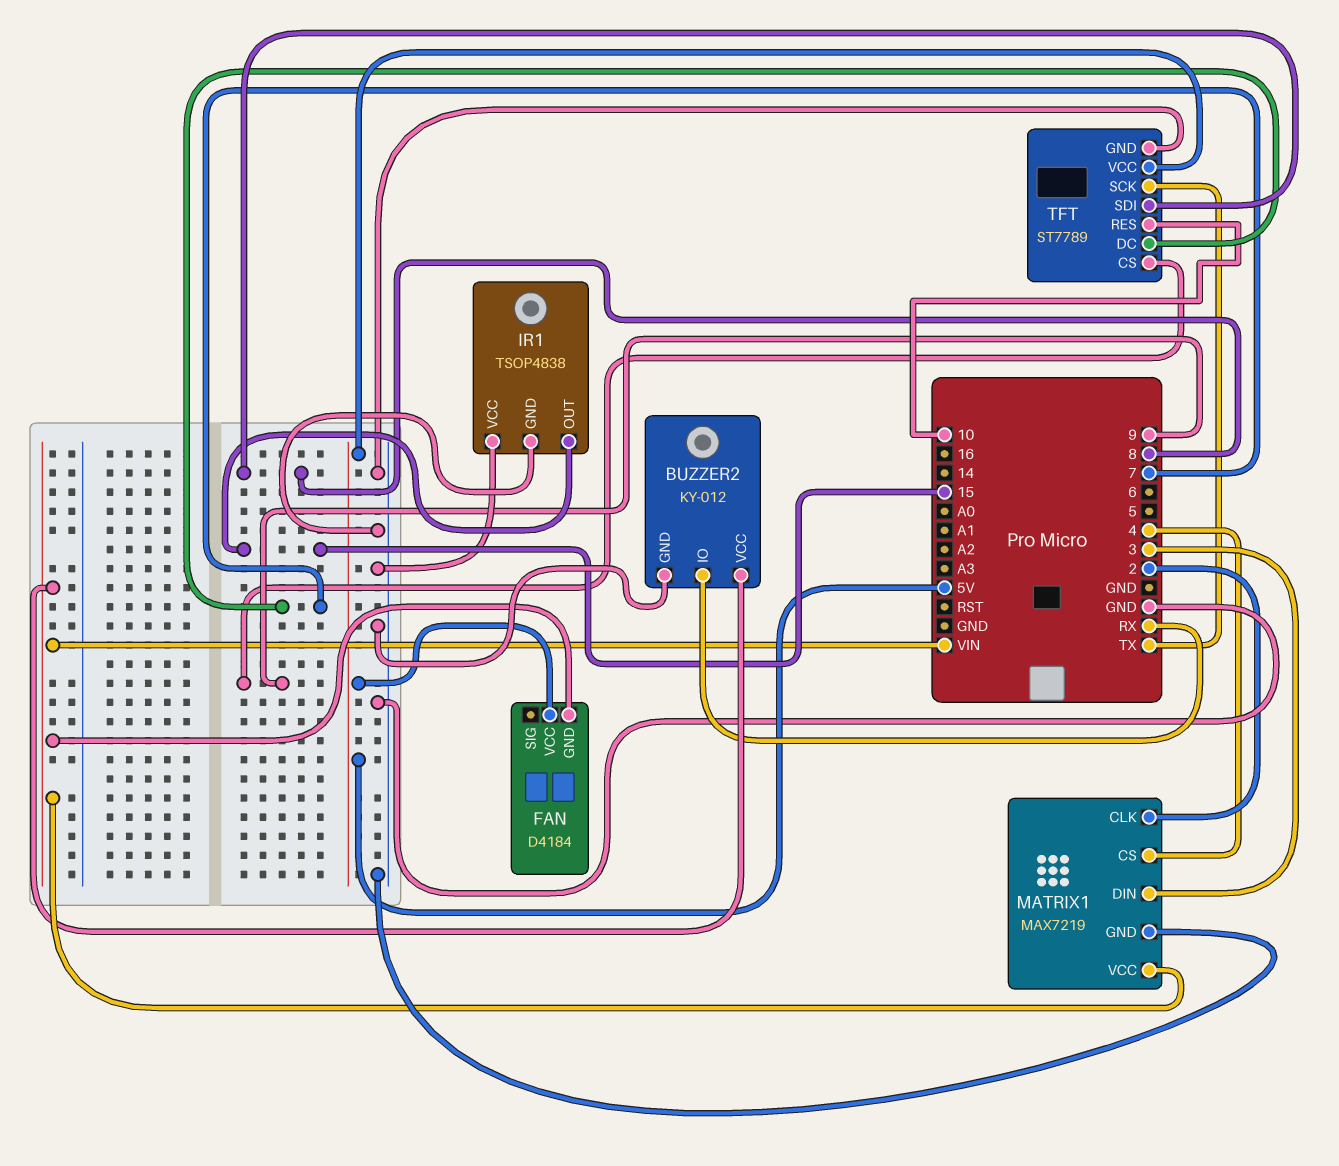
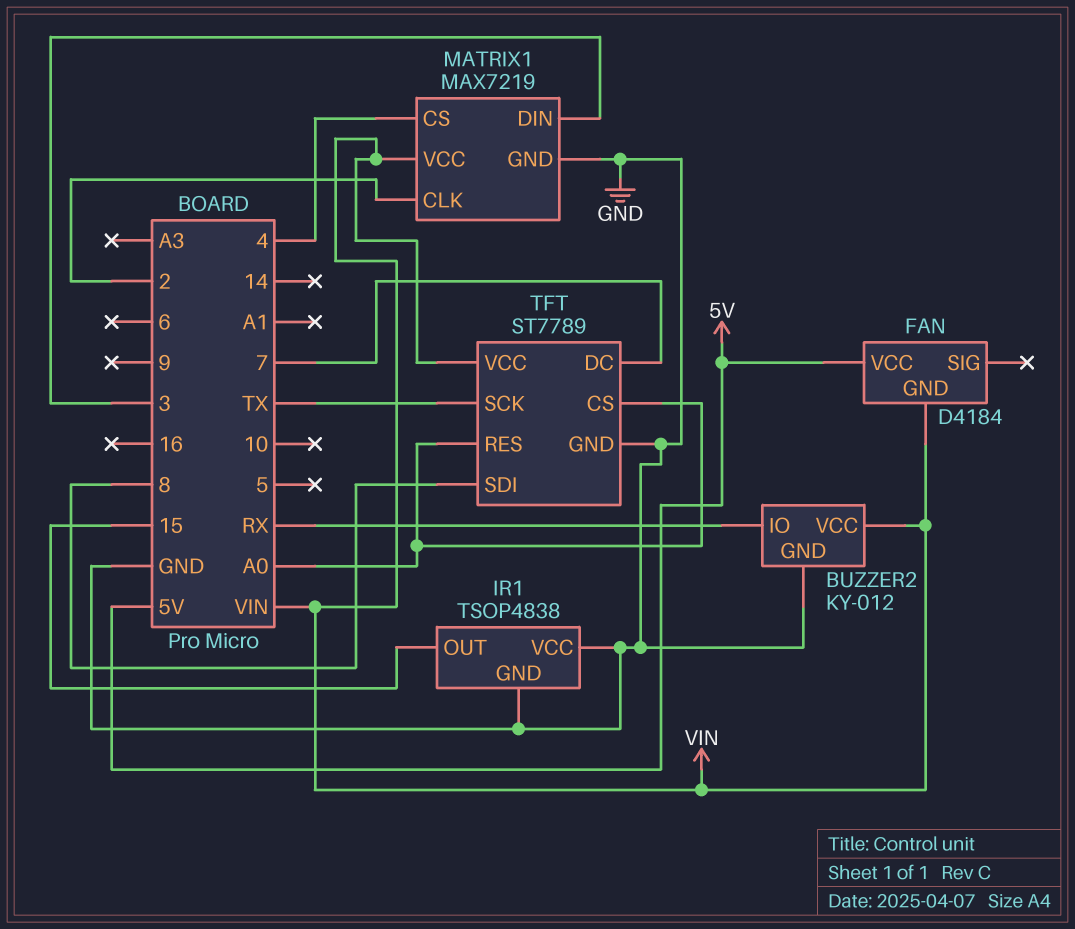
TFT pin CS: 9 -> A0
TFT pin RES: 10 -> A0
TFT pin VCC: 5V -> VIN

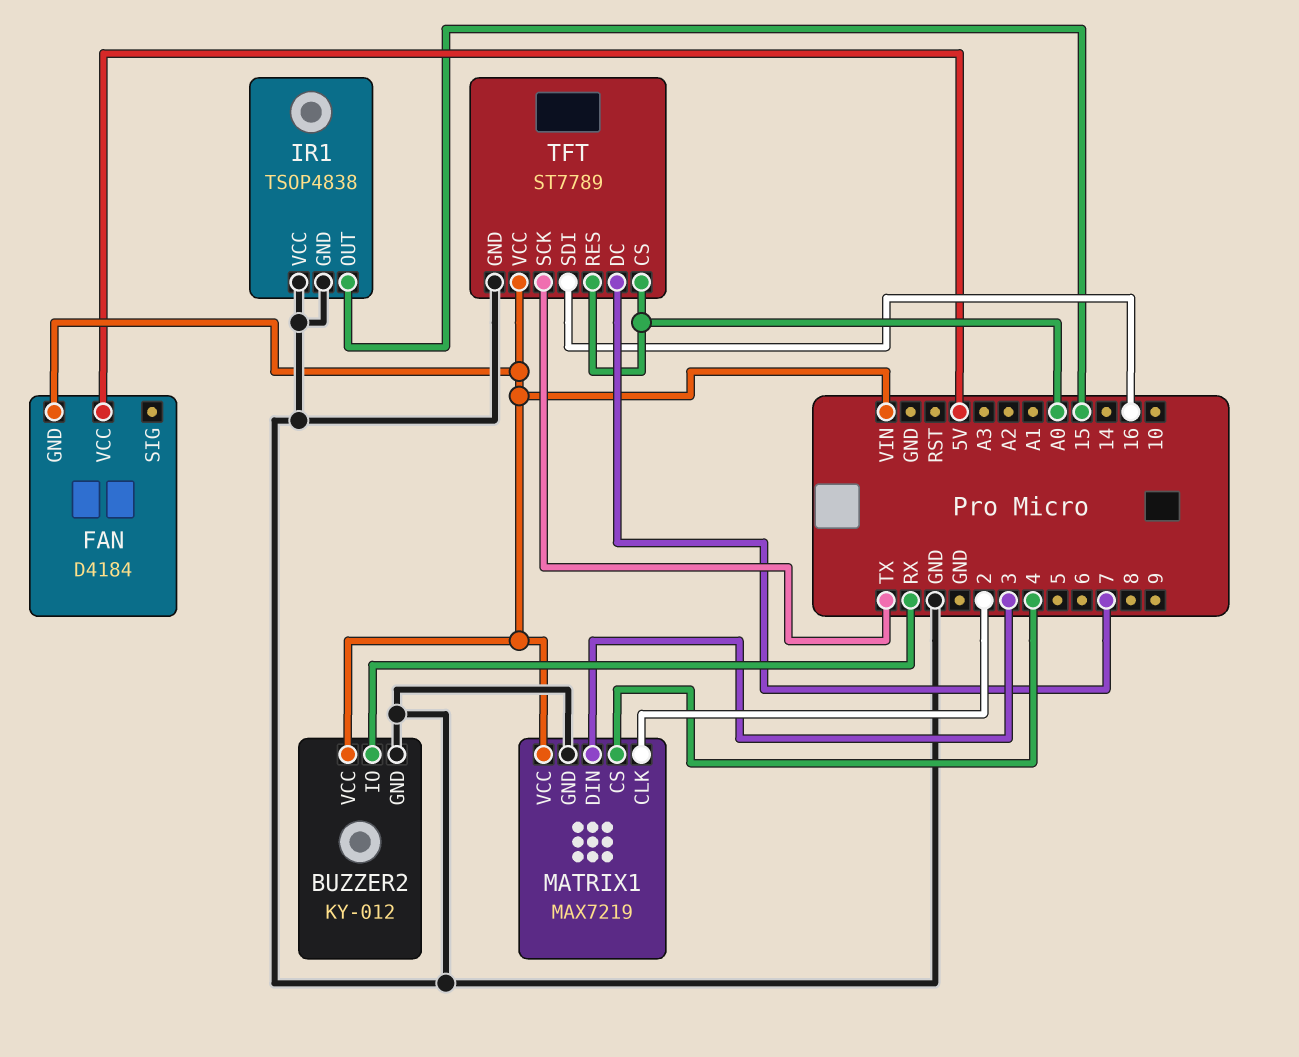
TFT pin SDI: 8 -> 16

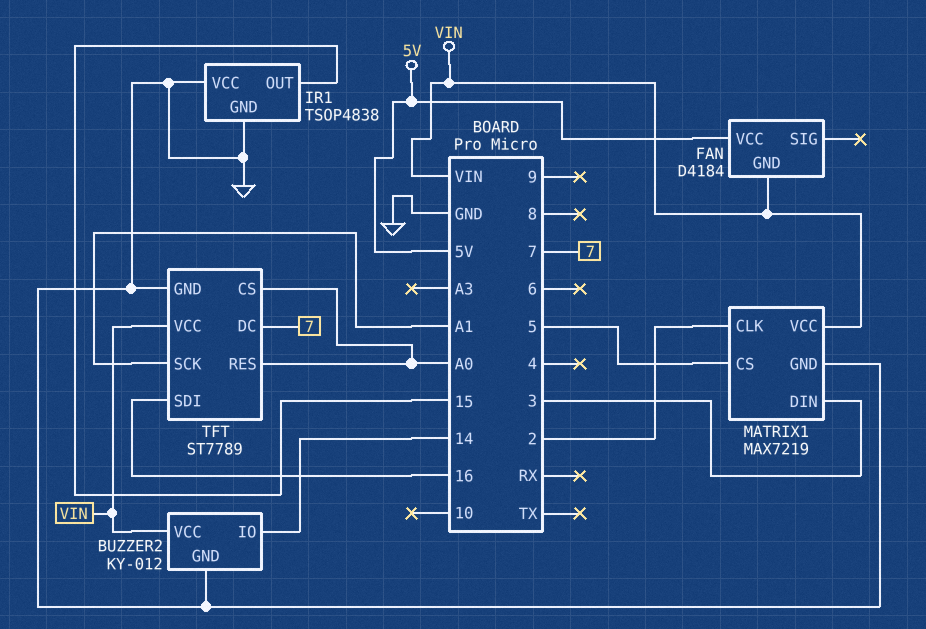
BUZZER2 pin IO: RX -> 14
MATRIX1 pin CS: 4 -> 5
TFT pin SCK: TX -> A1

